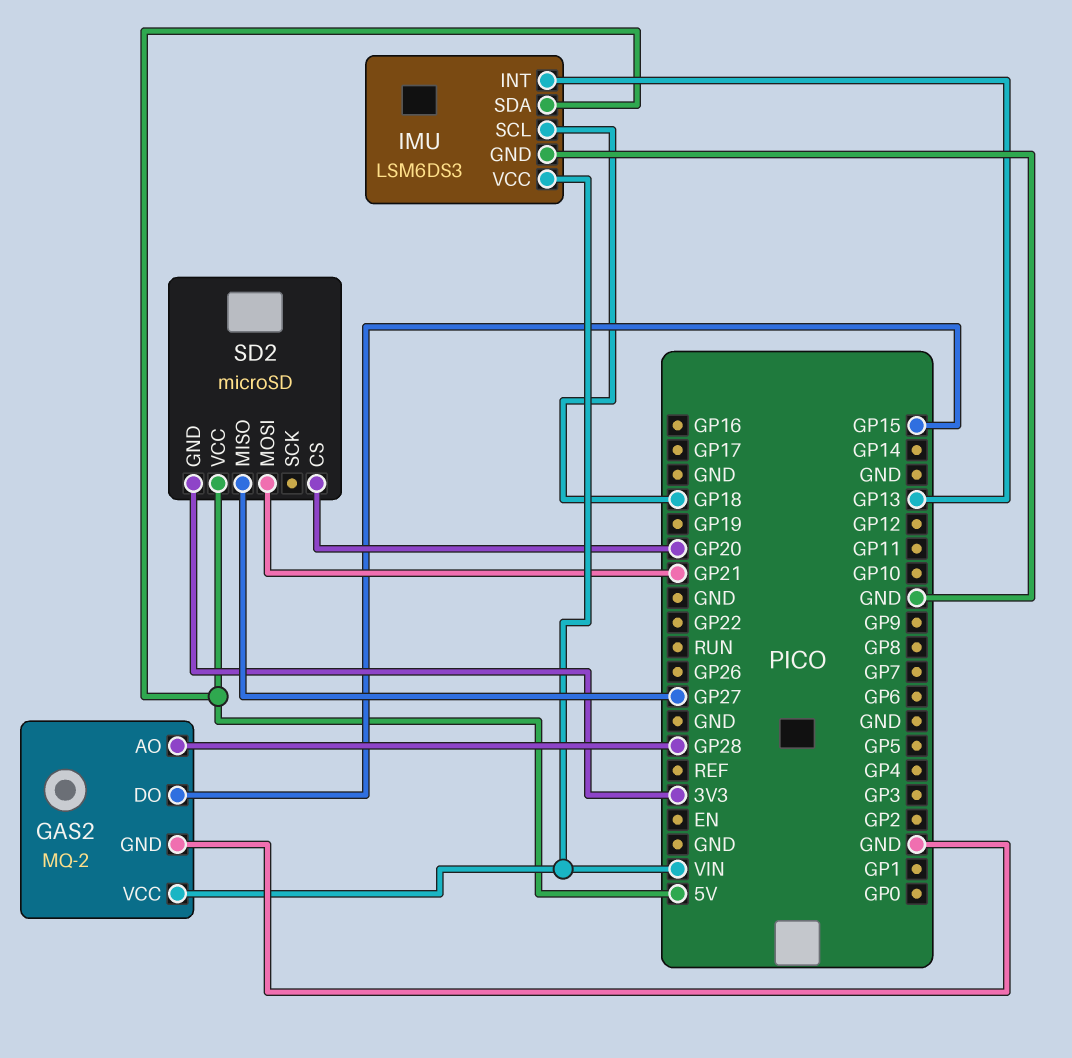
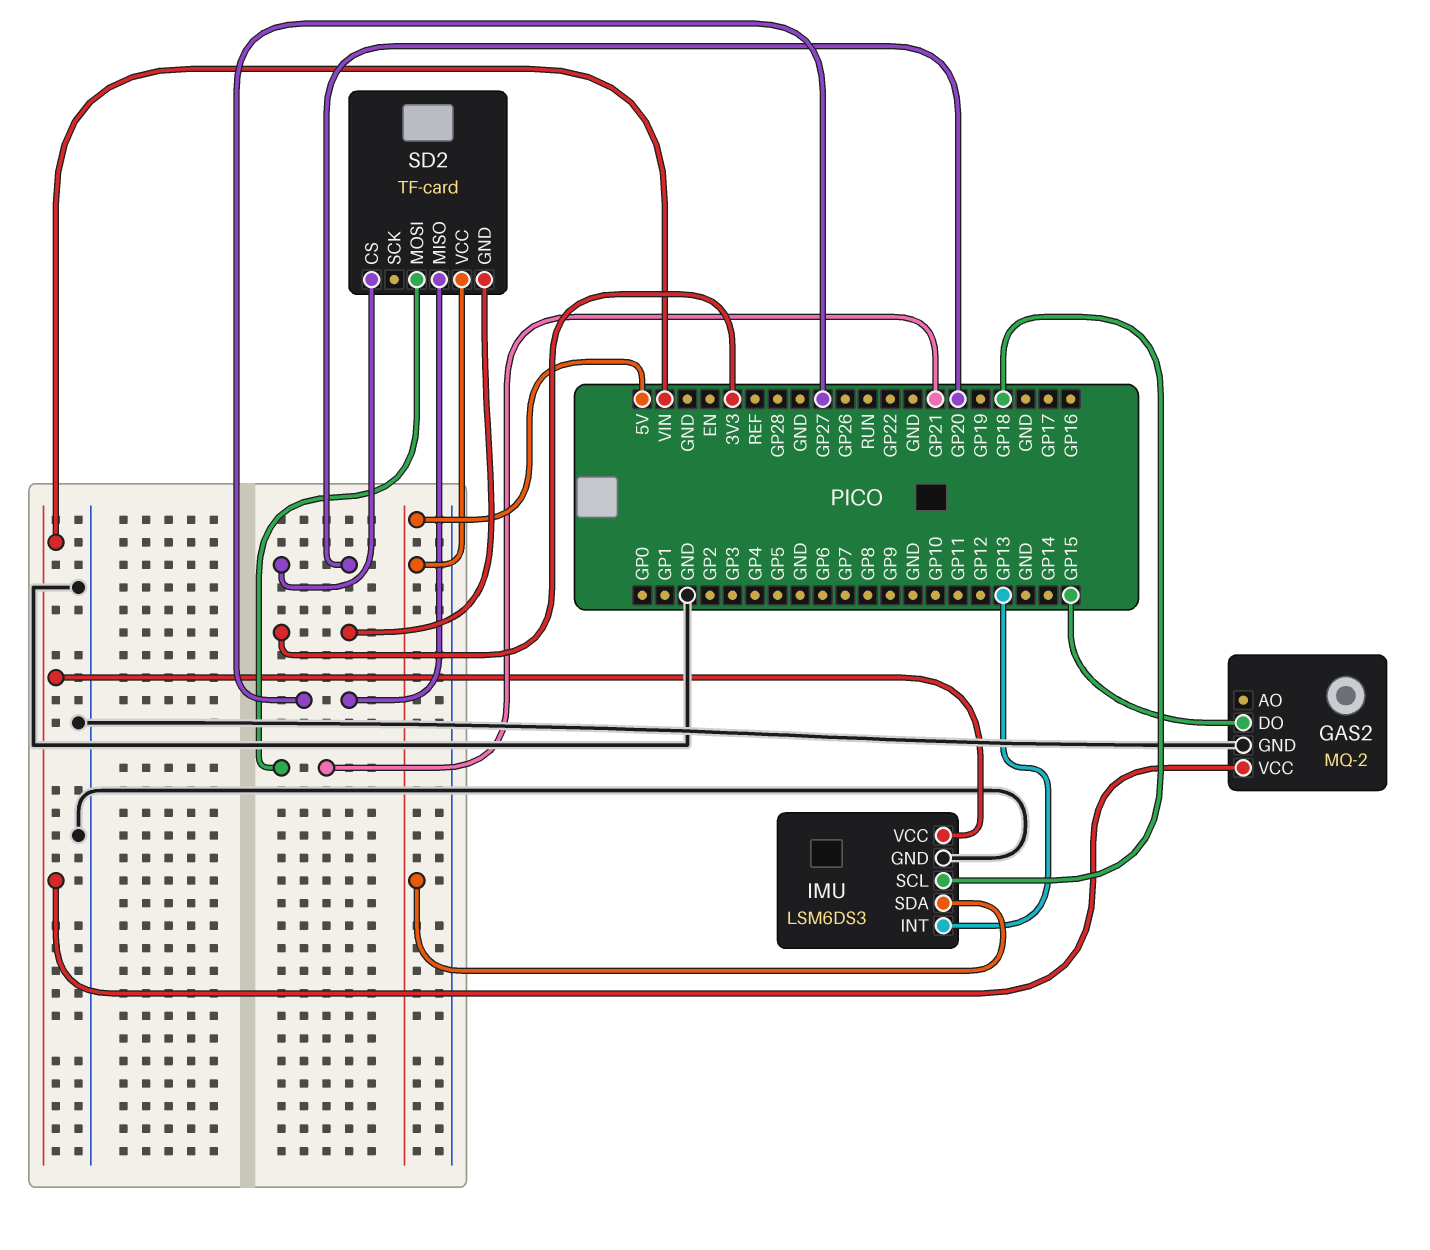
GAS2 pin AO: GP28 -> none
SD2: microSD -> TF-card

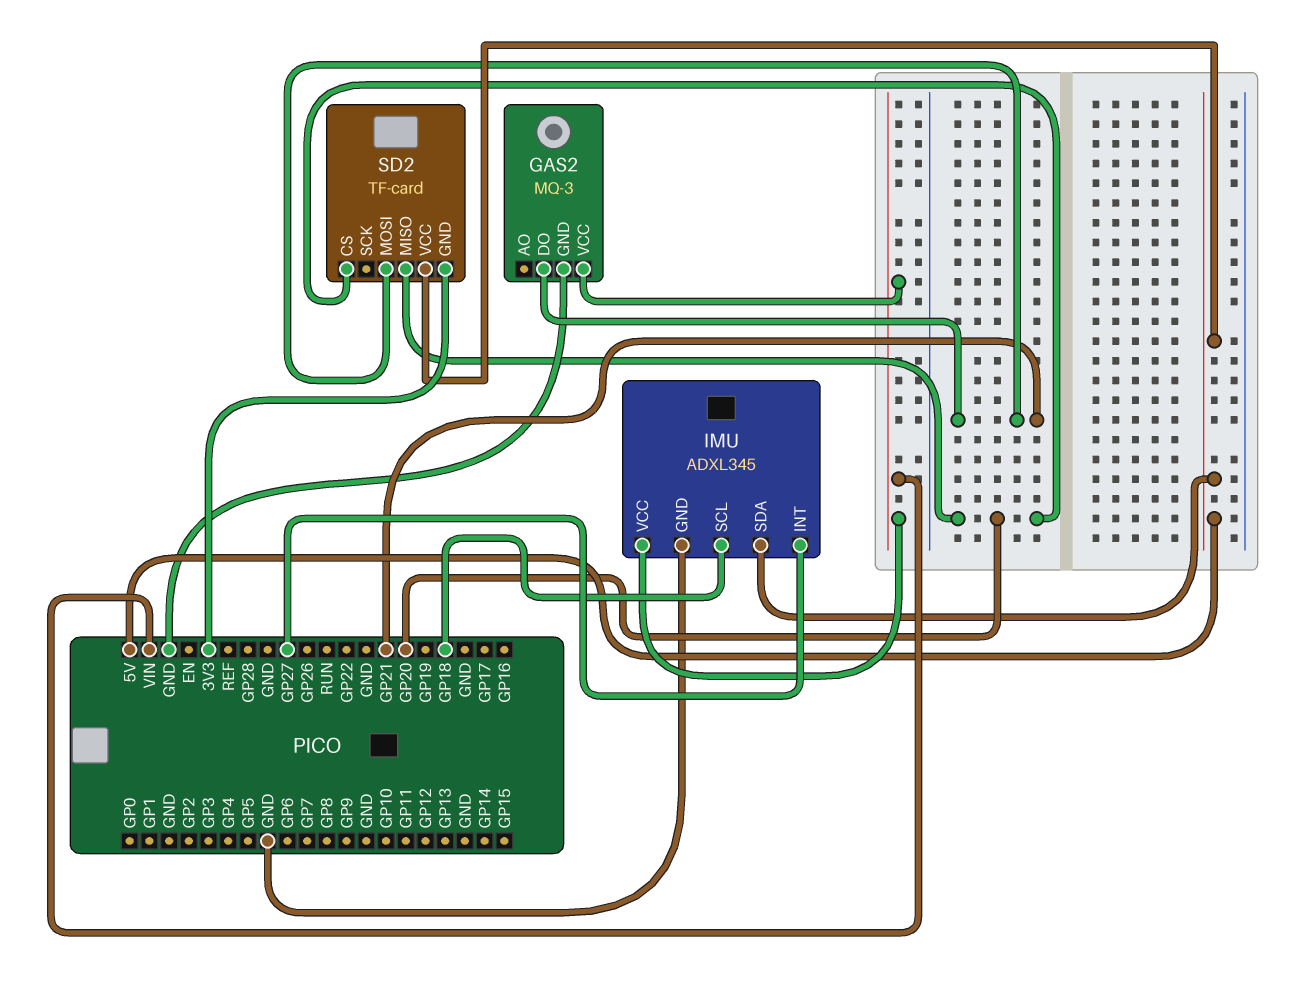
GAS2: MQ-2 -> MQ-3
GAS2 pin DO: GP15 -> GP21
IMU: LSM6DS3 -> ADXL345
IMU pin INT: GP13 -> GP27
SD2 pin MISO: GP27 -> GP20

